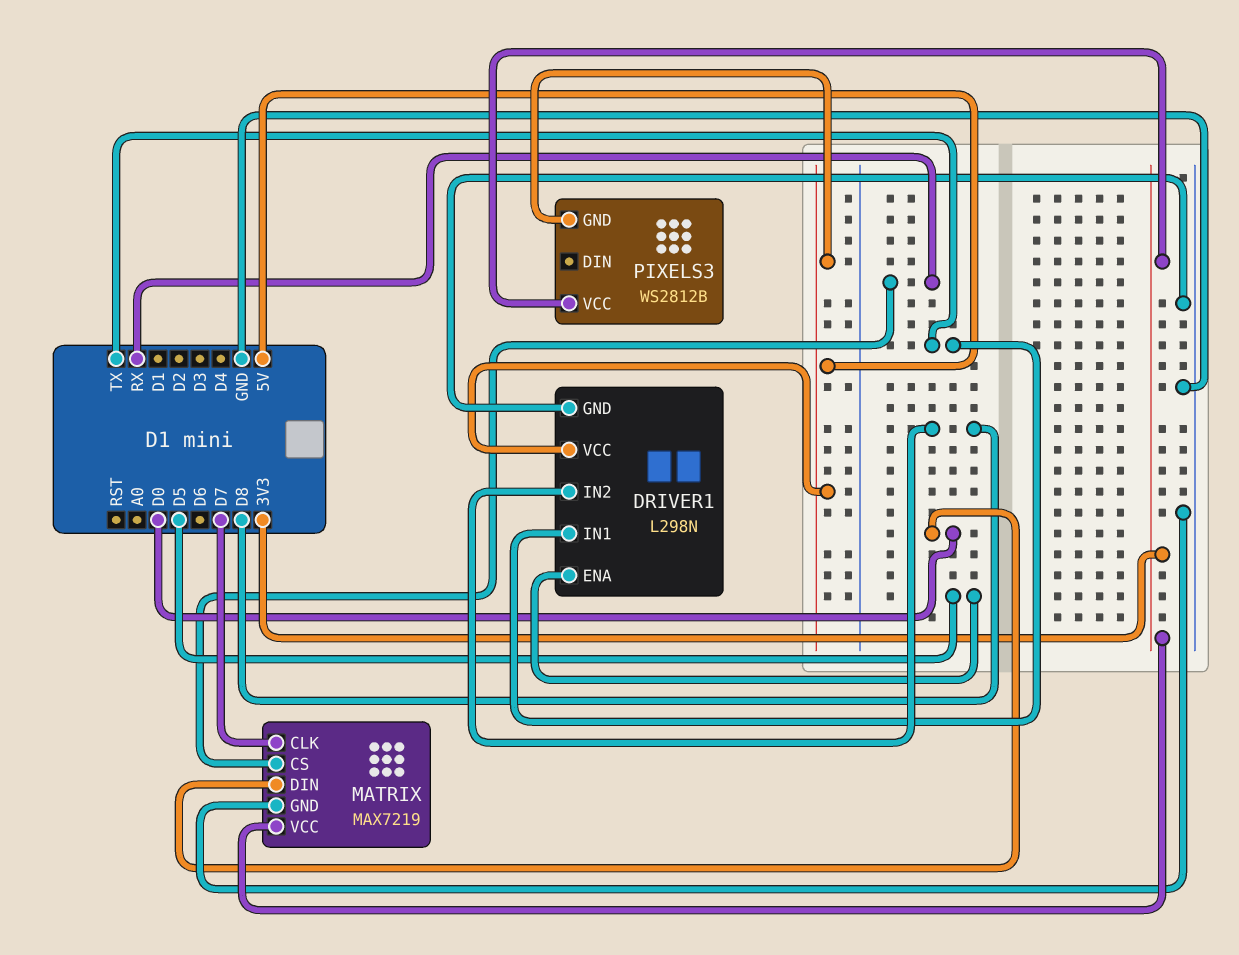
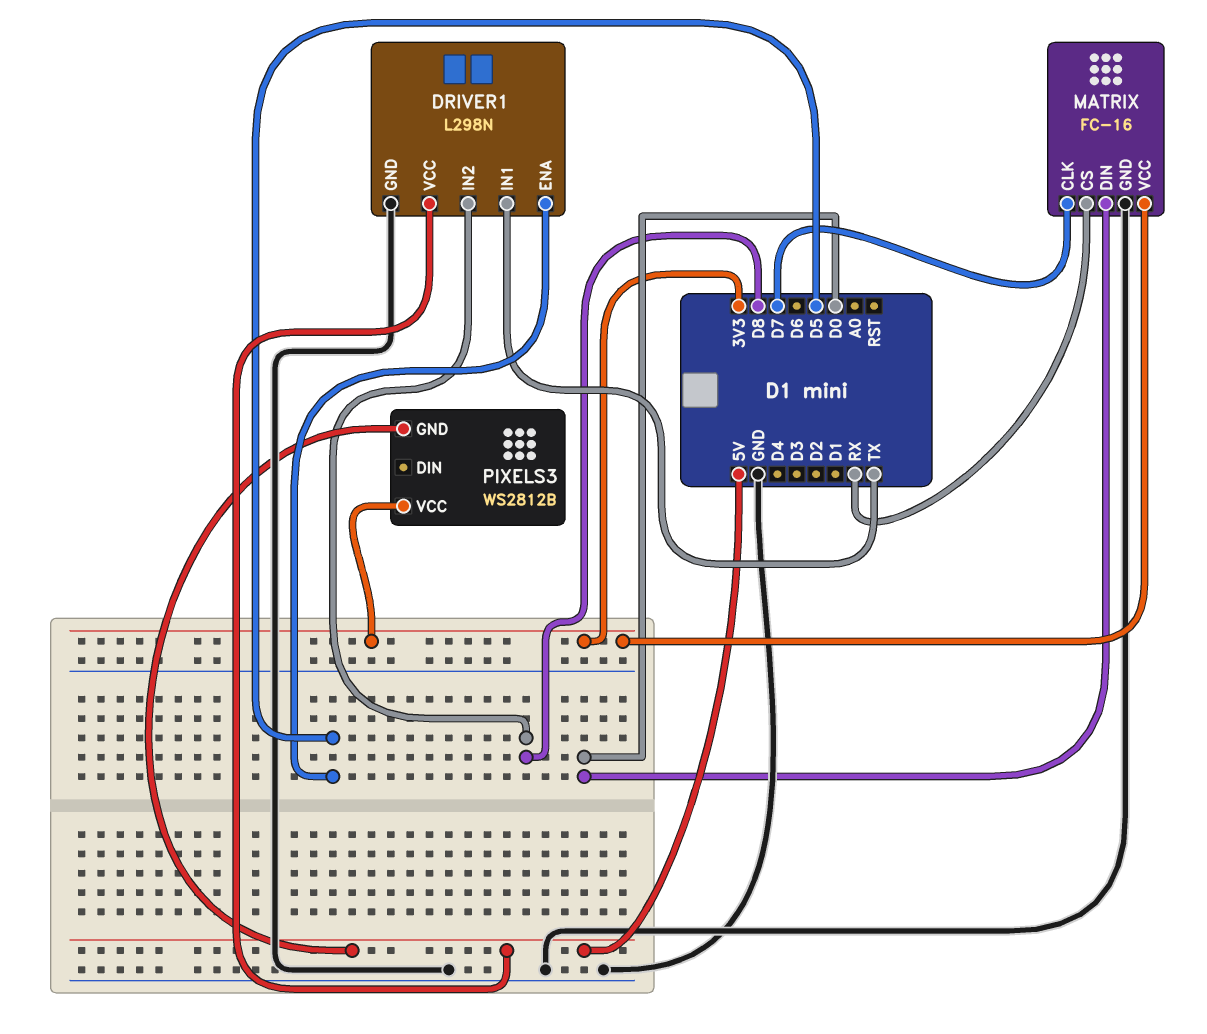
MATRIX: MAX7219 -> FC-16

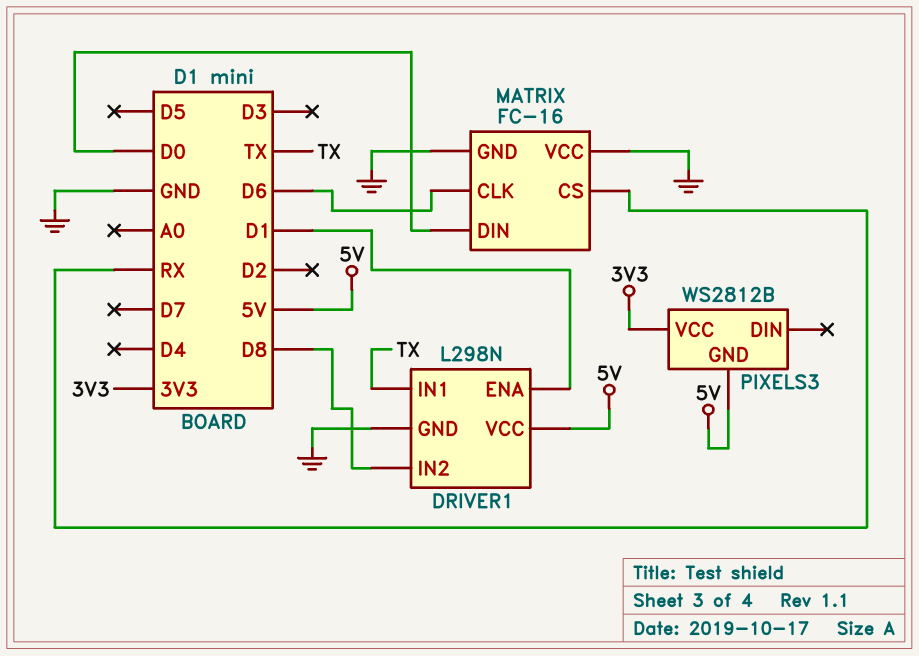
DRIVER1 pin ENA: D5 -> D1
MATRIX pin CLK: D7 -> D6
MATRIX pin VCC: 3V3 -> GND

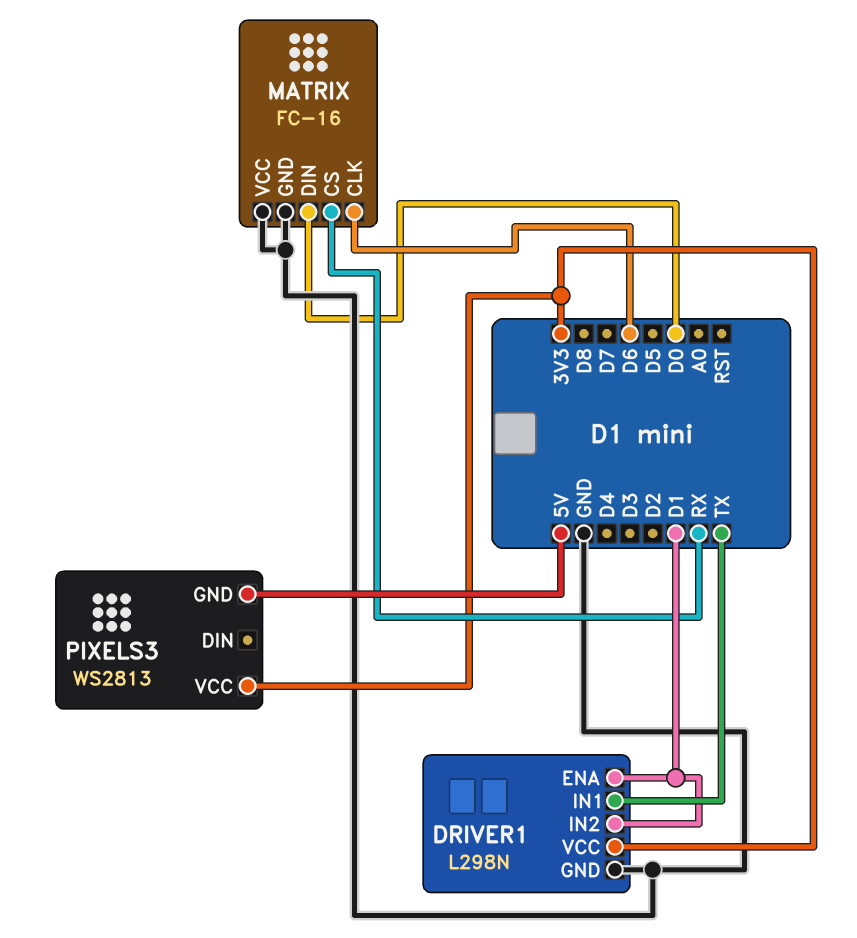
DRIVER1 pin IN2: D8 -> D1
DRIVER1 pin VCC: 5V -> 3V3
PIXELS3: WS2812B -> WS2813

